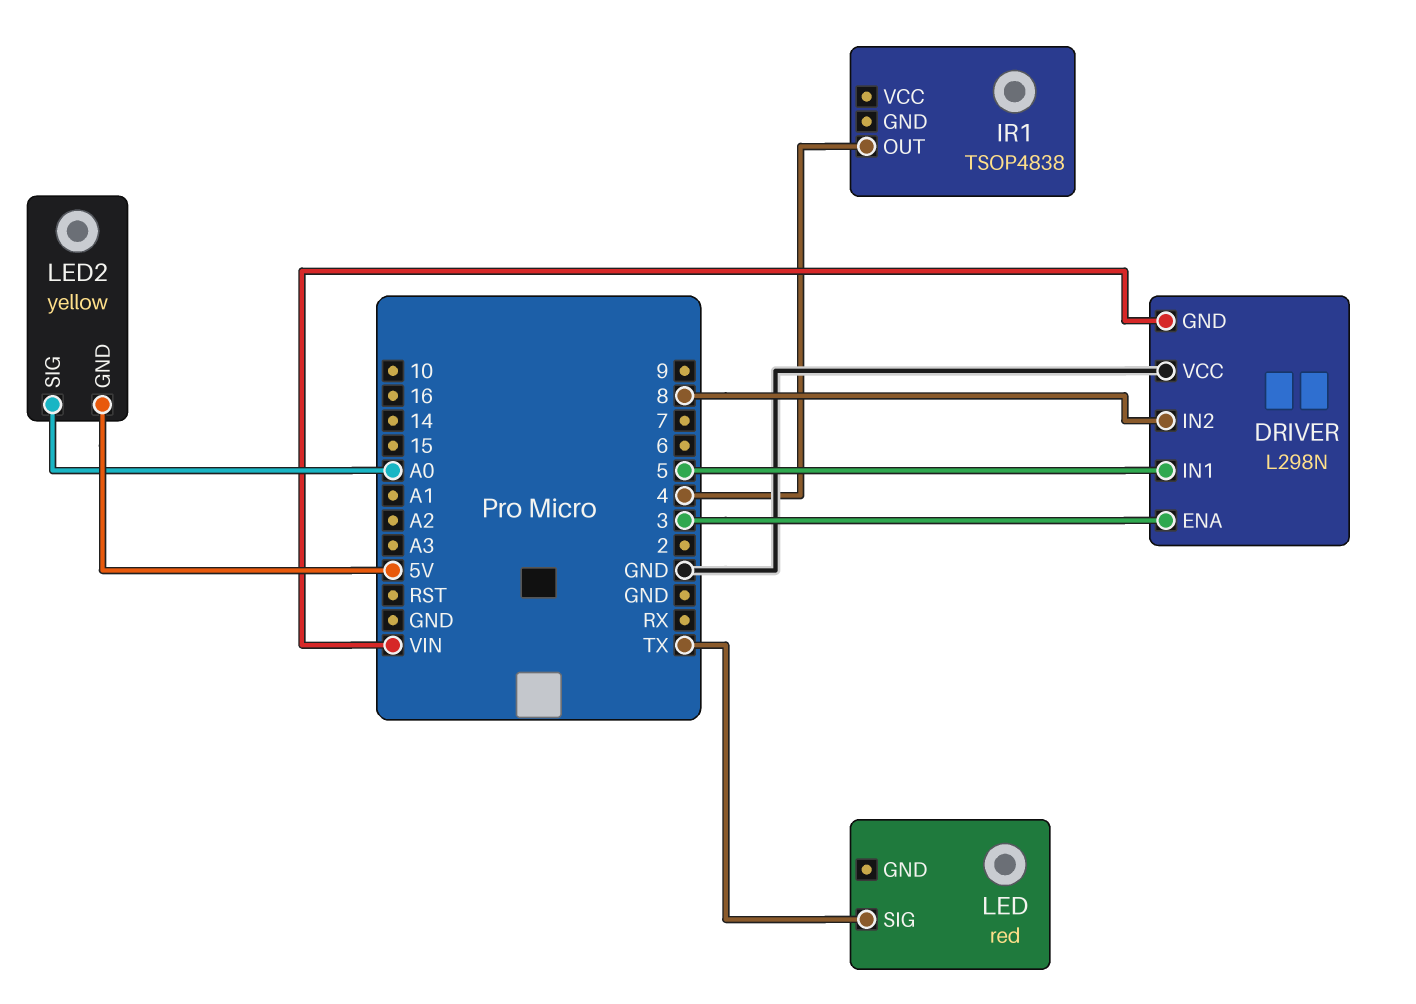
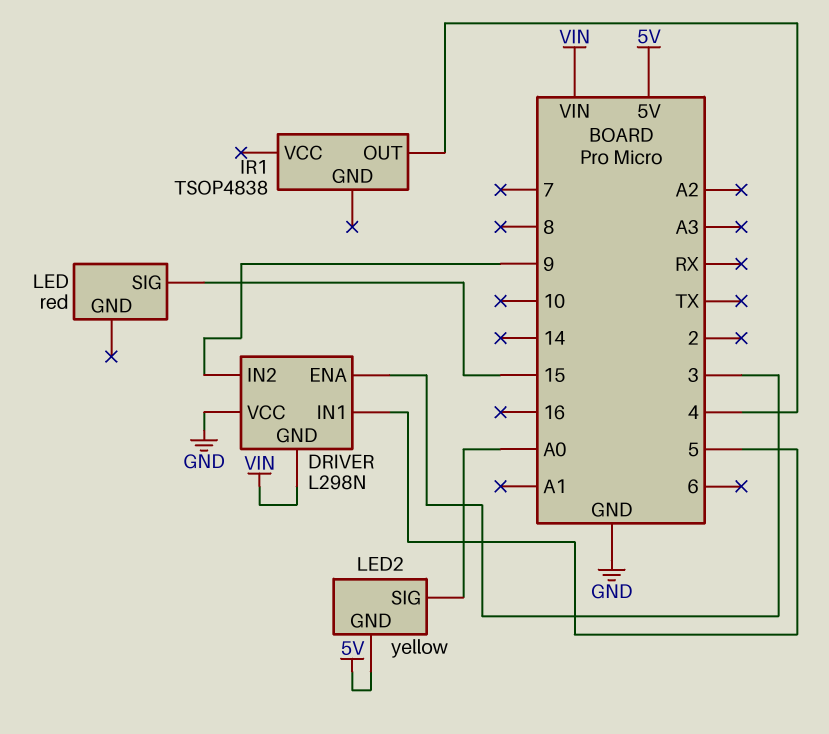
DRIVER pin IN2: 8 -> 9
LED pin SIG: TX -> 15

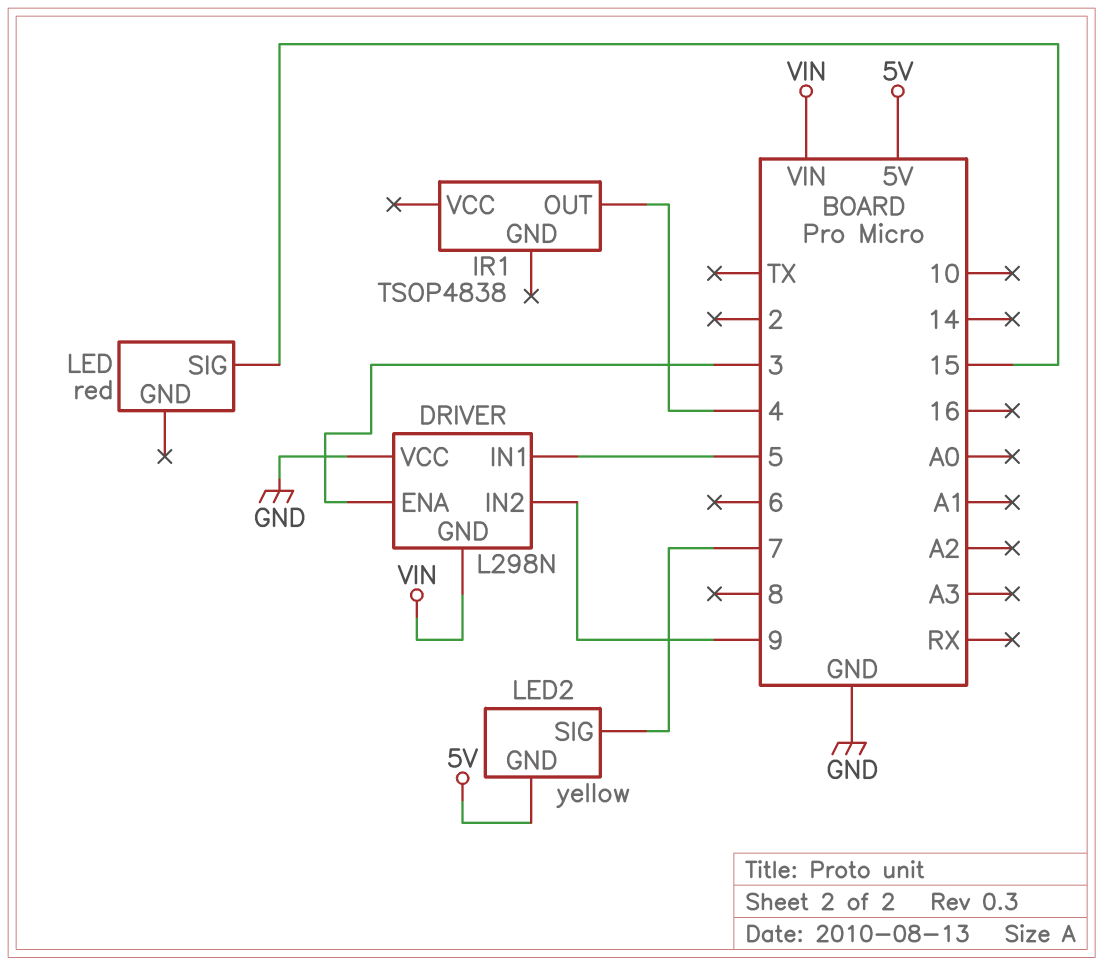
LED2 pin SIG: A0 -> 7

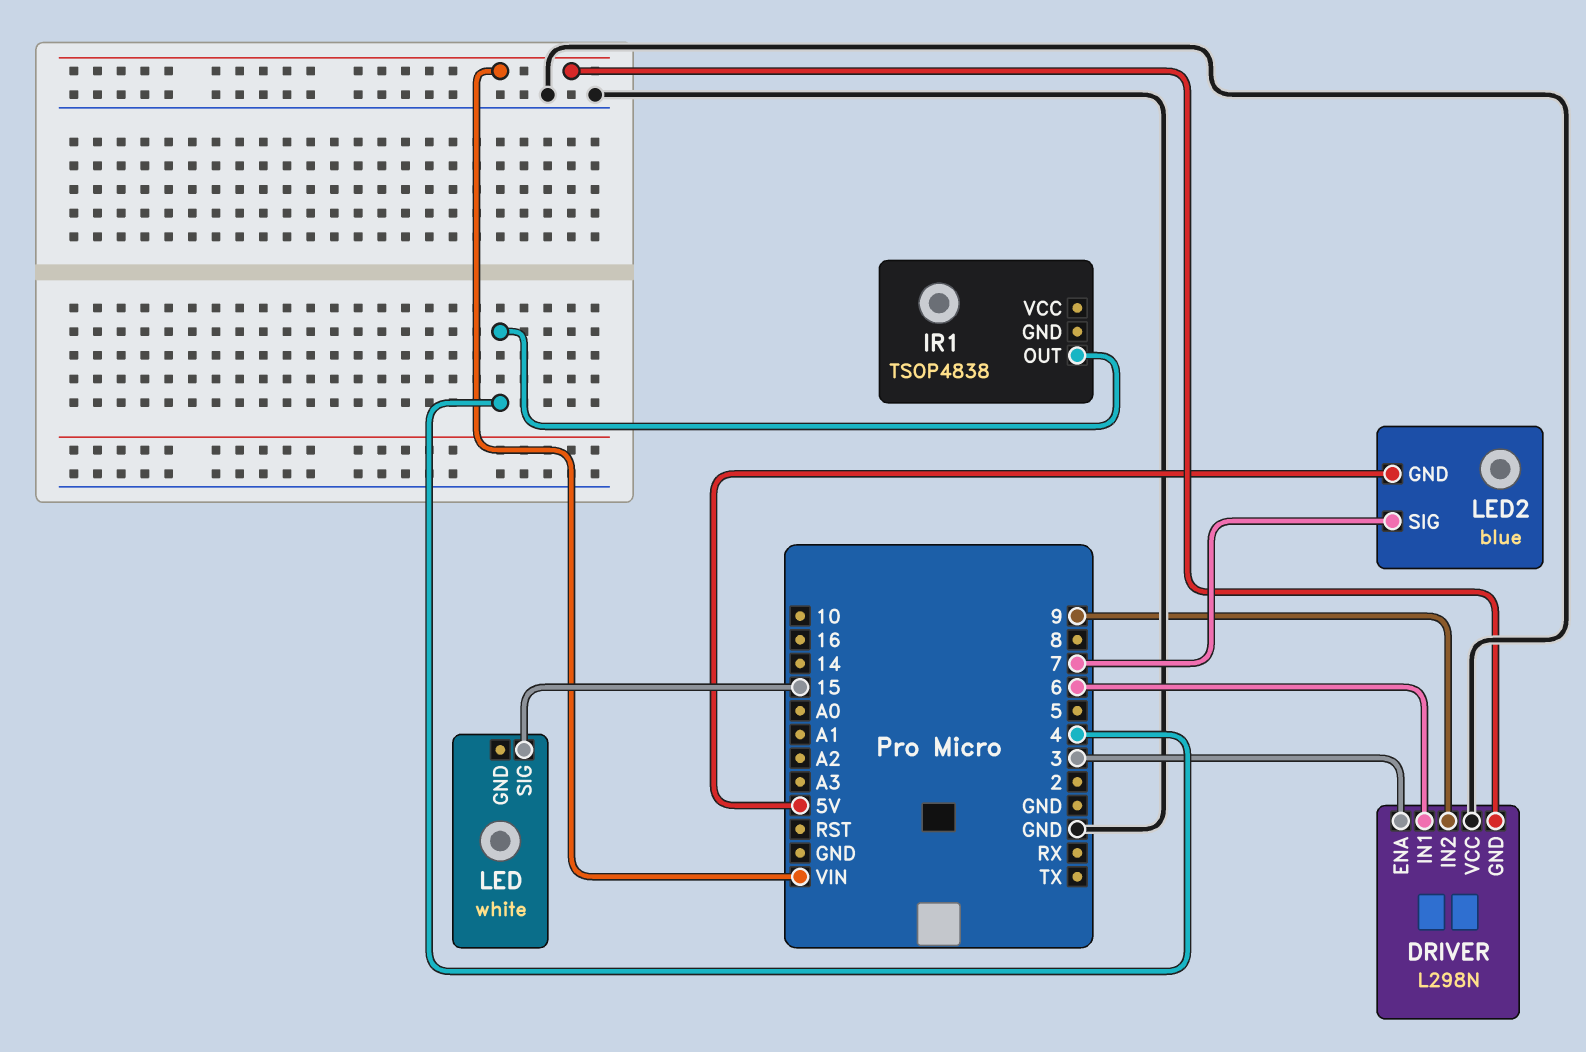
DRIVER pin IN1: 5 -> 6
LED: red -> white
LED2: yellow -> blue

